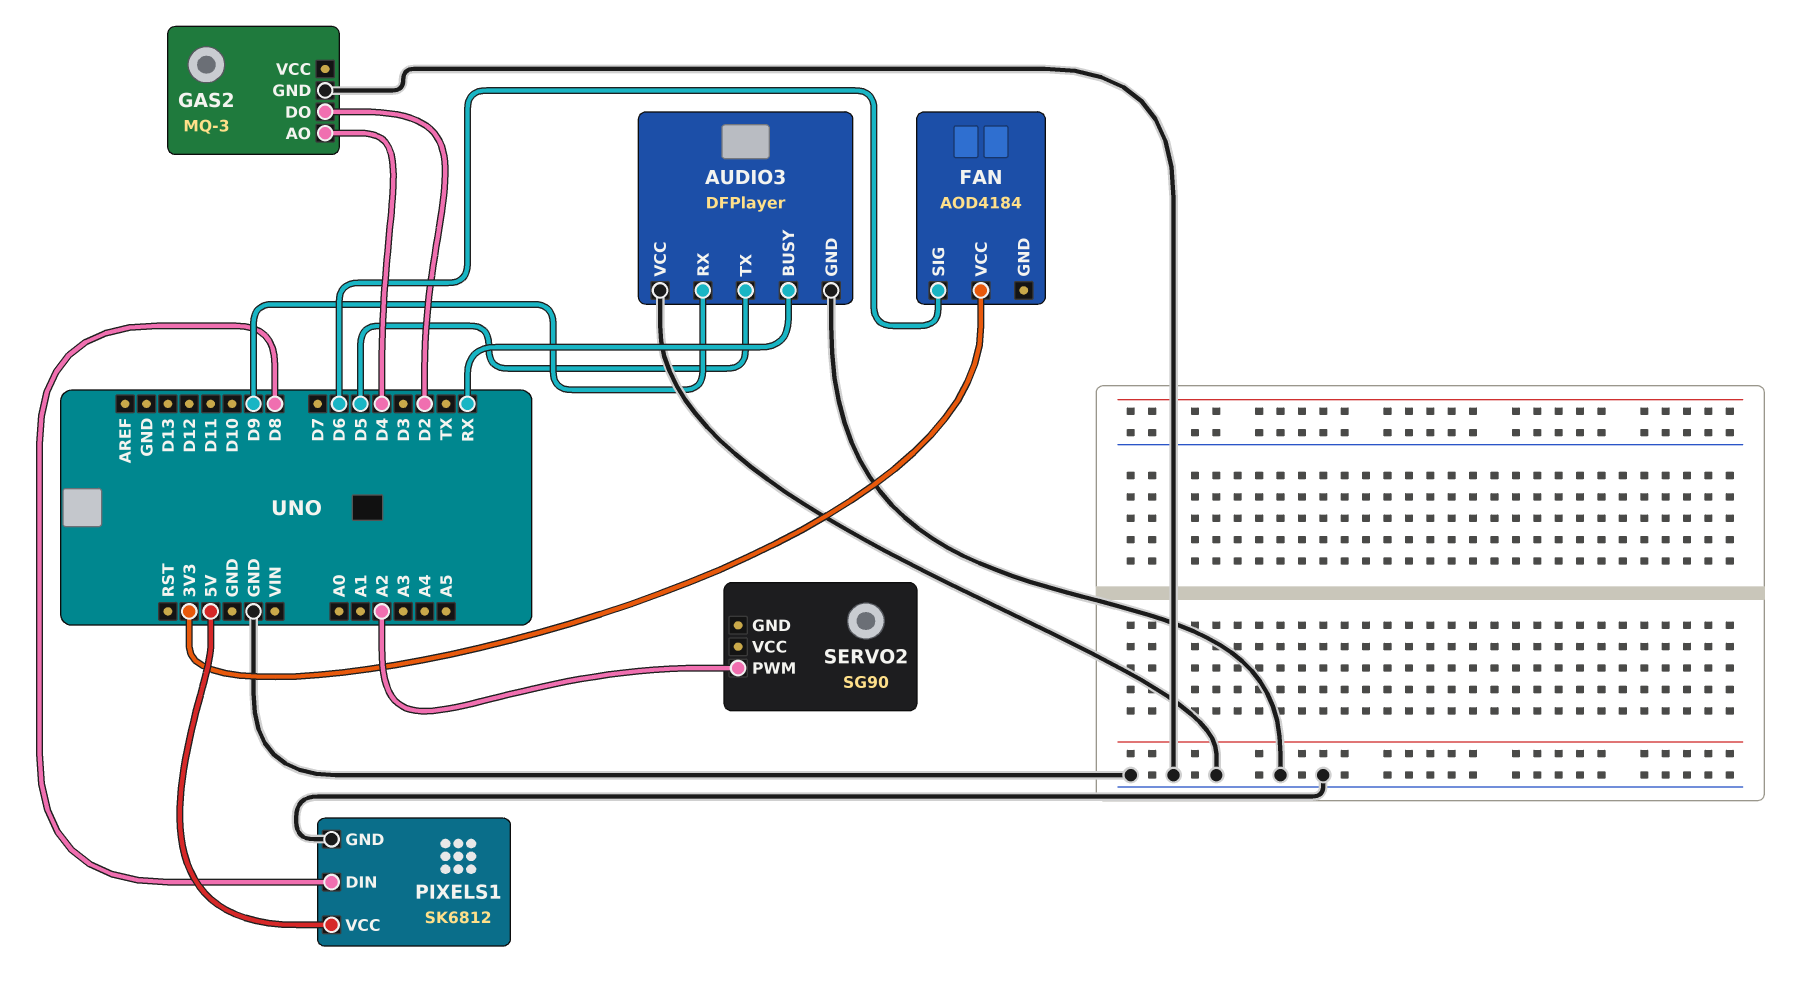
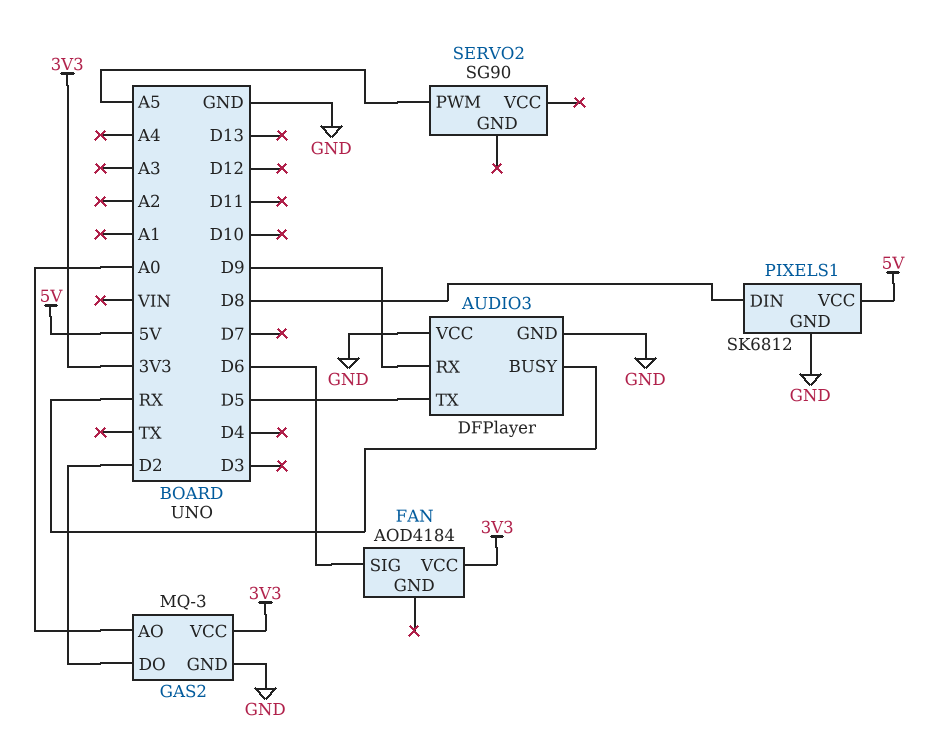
GAS2 pin AO: D4 -> A0
GAS2 pin VCC: none -> 3V3
SERVO2 pin PWM: A2 -> A5

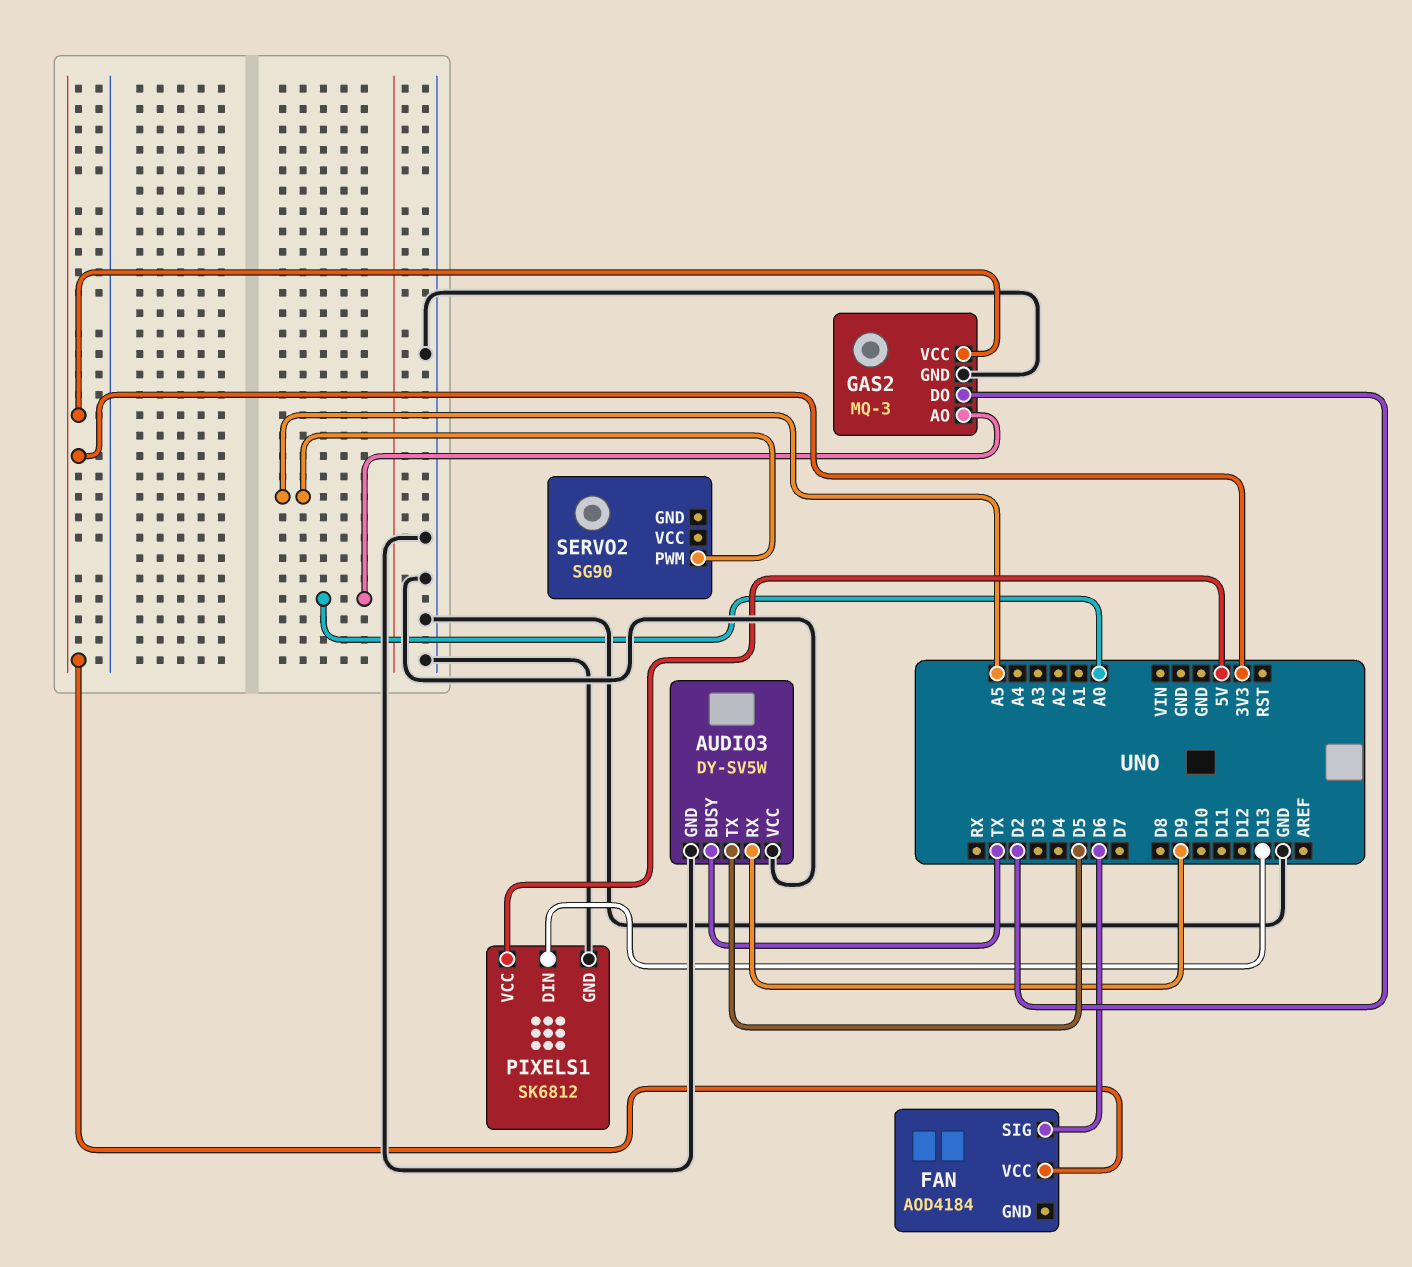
AUDIO3: DFPlayer -> DY-SV5W
AUDIO3 pin BUSY: RX -> TX
PIXELS1 pin DIN: D8 -> D13

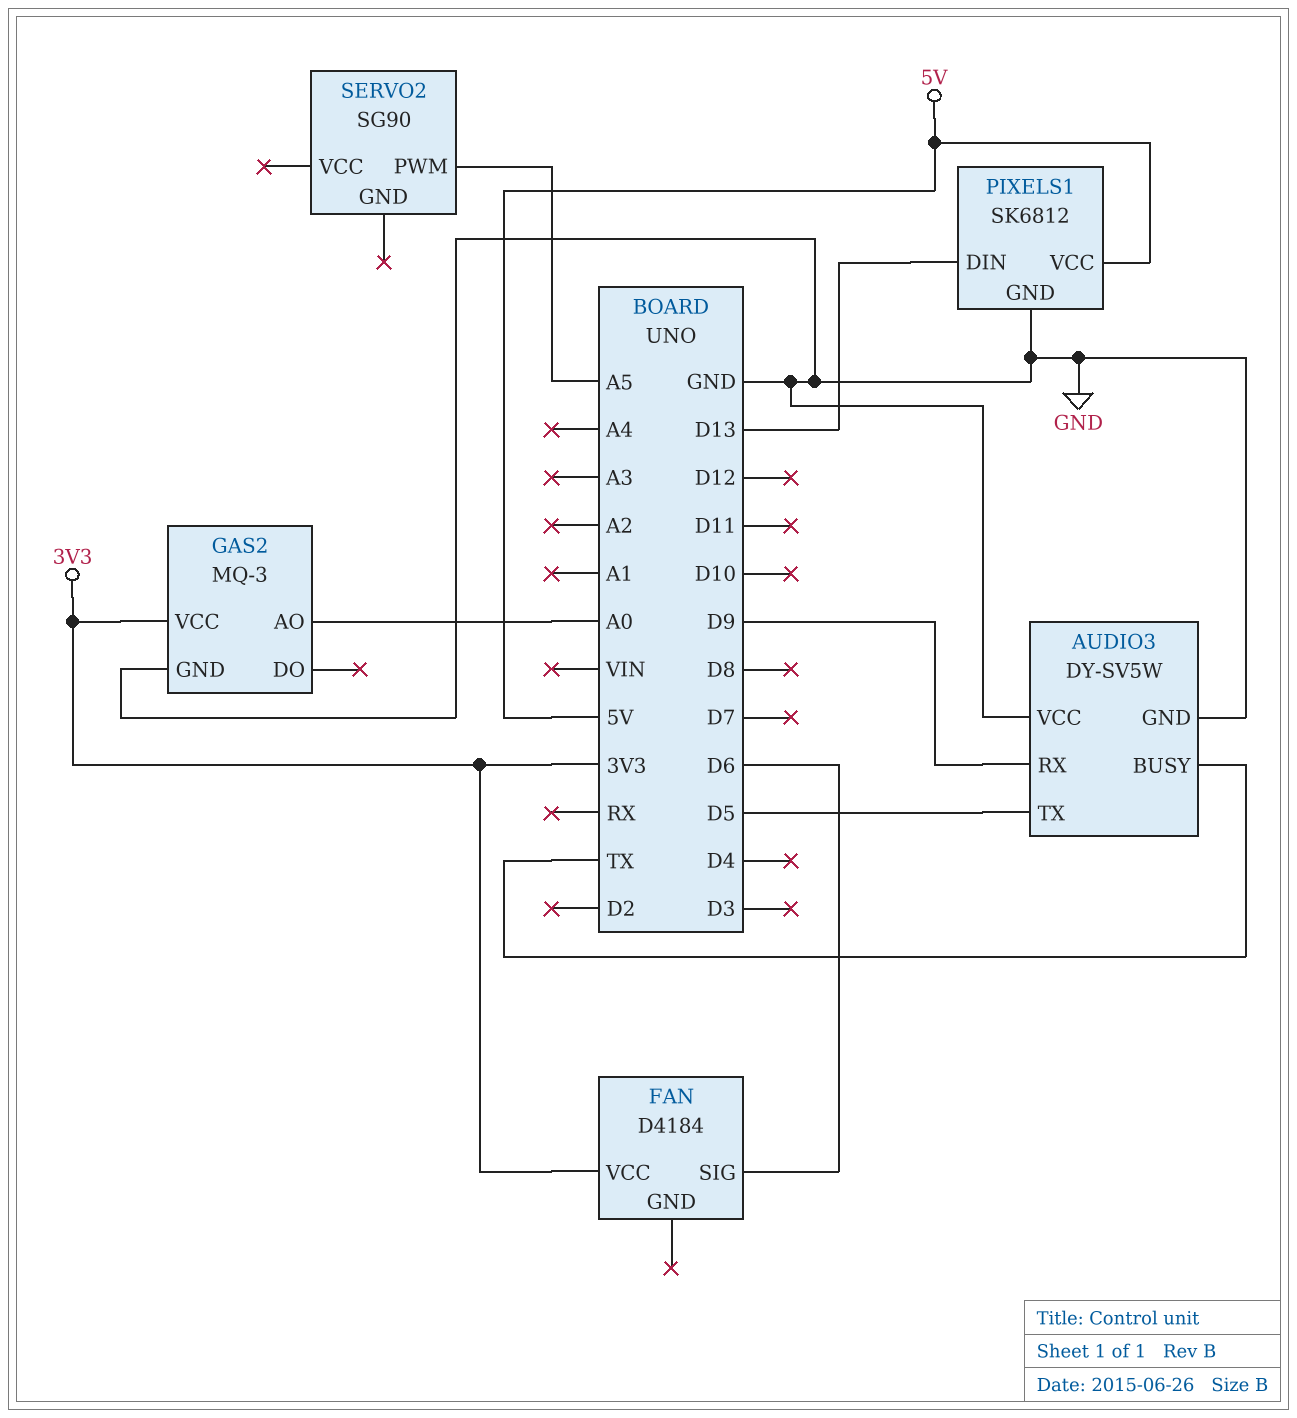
FAN: AOD4184 -> D4184
GAS2 pin DO: D2 -> none

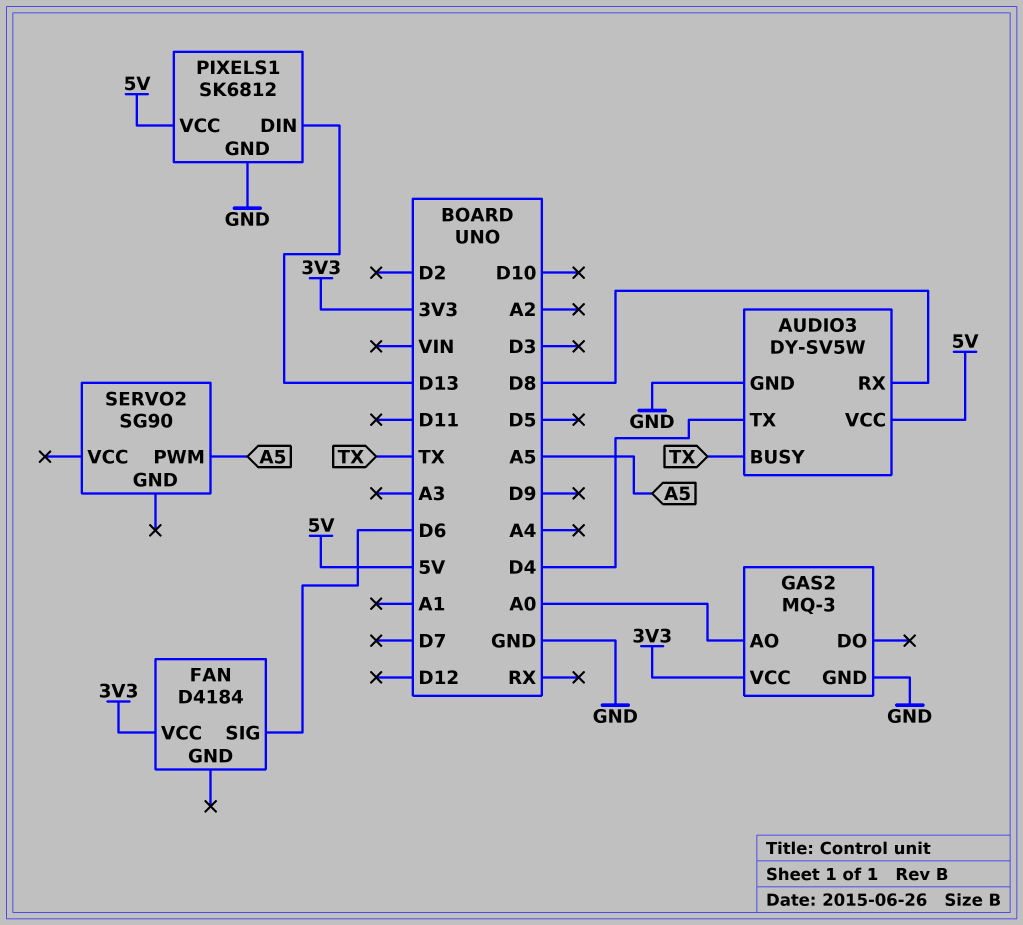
AUDIO3 pin RX: D9 -> D8
AUDIO3 pin TX: D5 -> D4
AUDIO3 pin VCC: GND -> 5V

